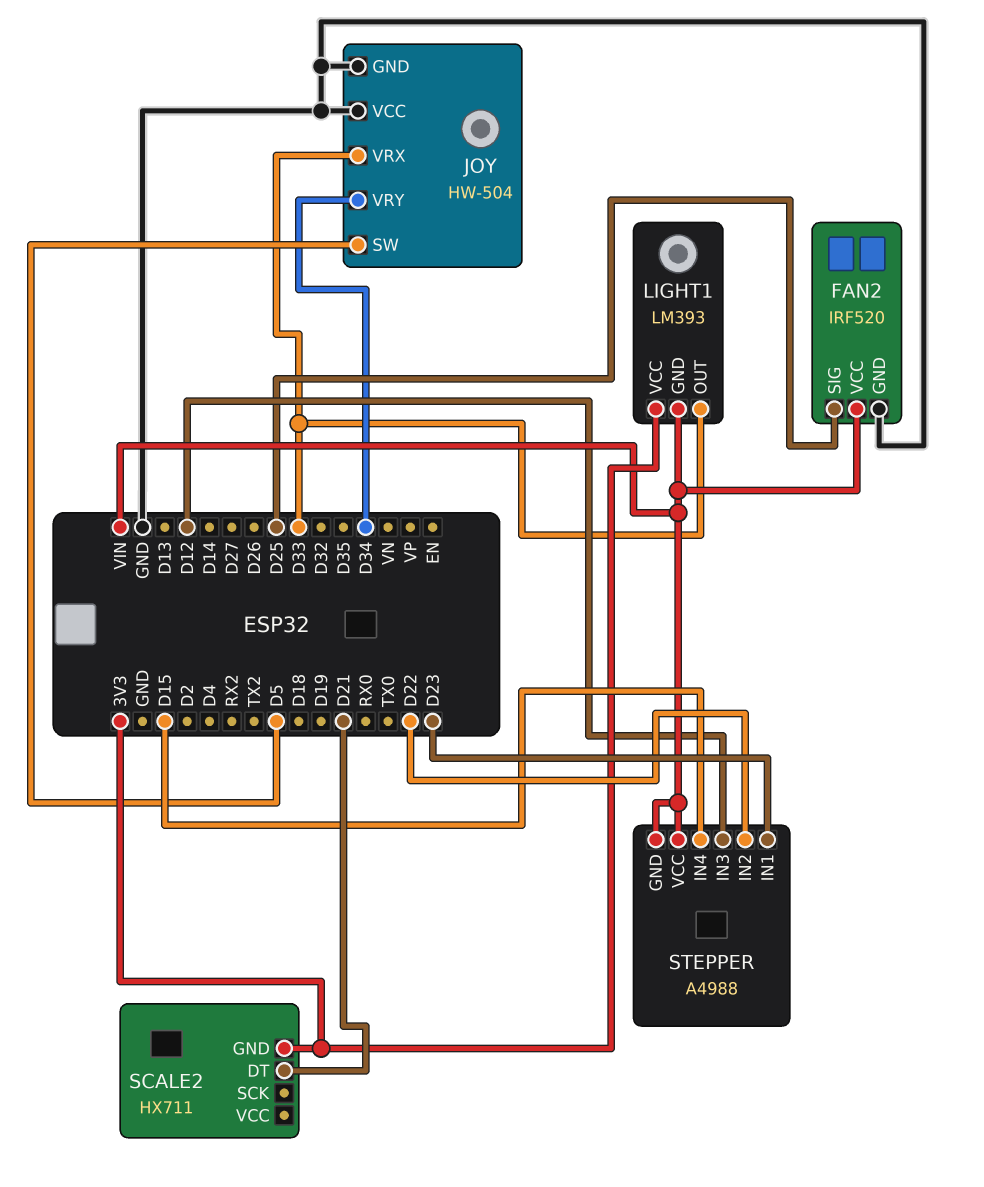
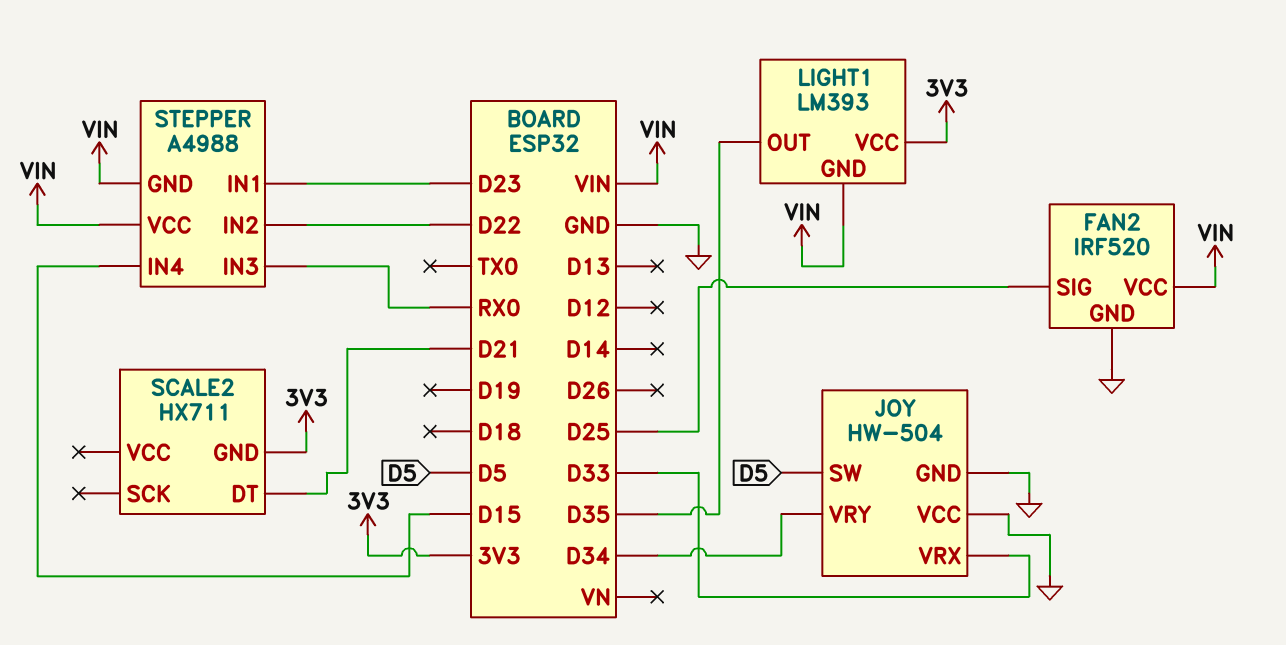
LIGHT1 pin OUT: D33 -> D35
STEPPER pin IN3: D12 -> RX0

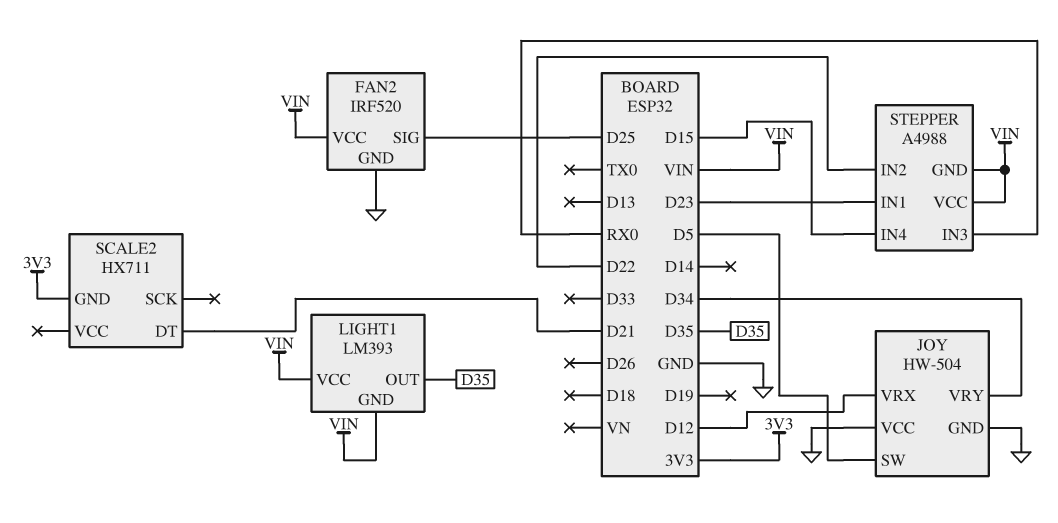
JOY pin VRX: D33 -> D12
LIGHT1 pin VCC: 3V3 -> VIN

